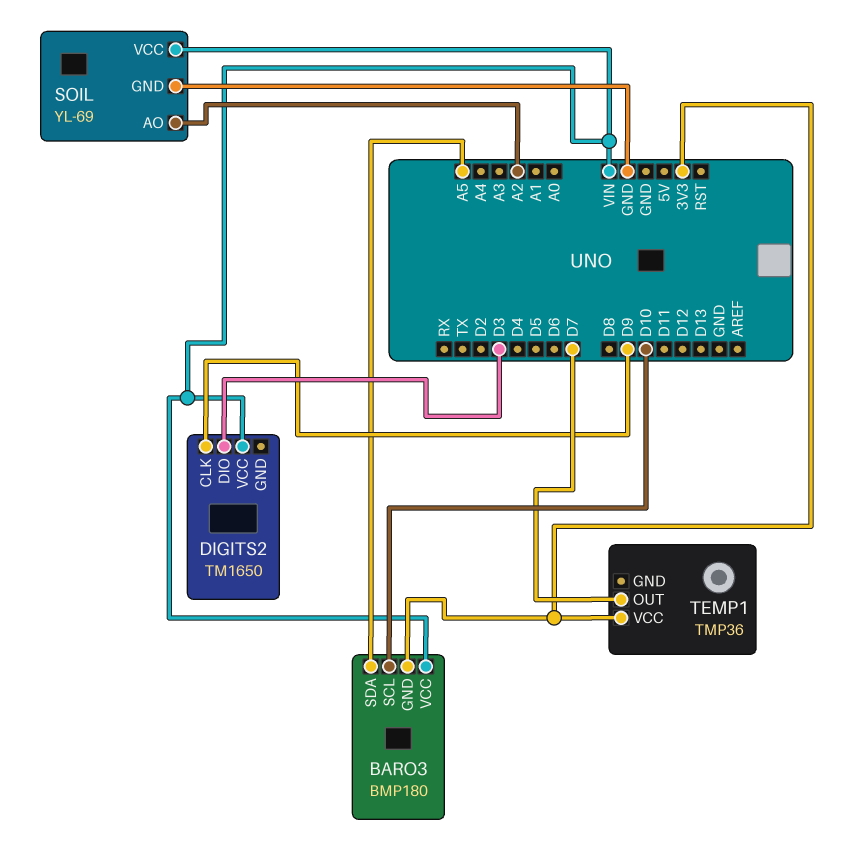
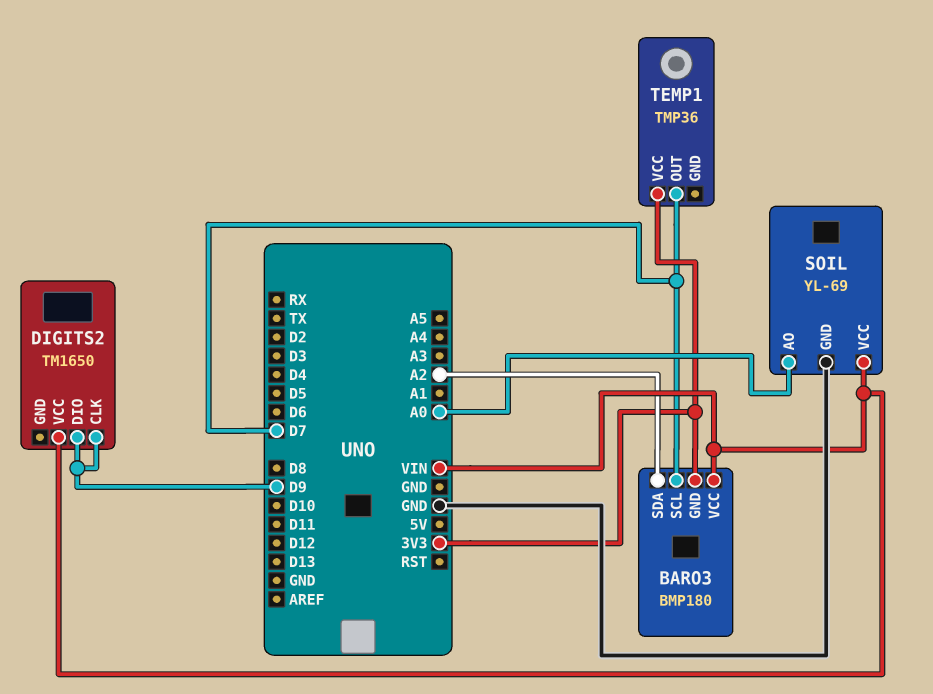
BARO3 pin SCL: D10 -> D7
BARO3 pin SDA: A5 -> A2
DIGITS2 pin DIO: D3 -> D9
SOIL pin AO: A2 -> A0

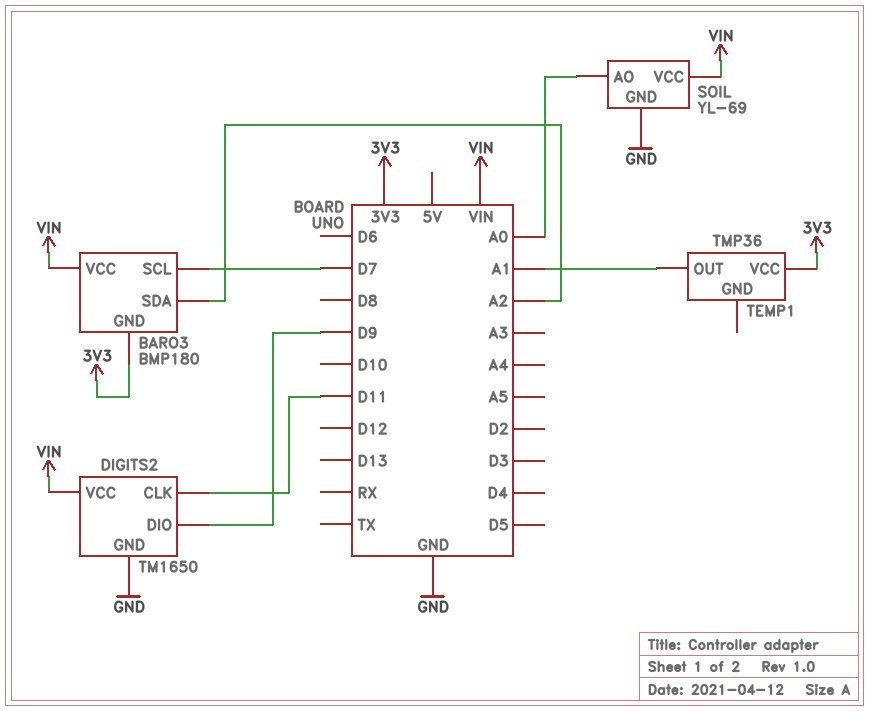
DIGITS2 pin CLK: D9 -> D11
DIGITS2 pin GND: none -> GND
TEMP1 pin OUT: D7 -> A1

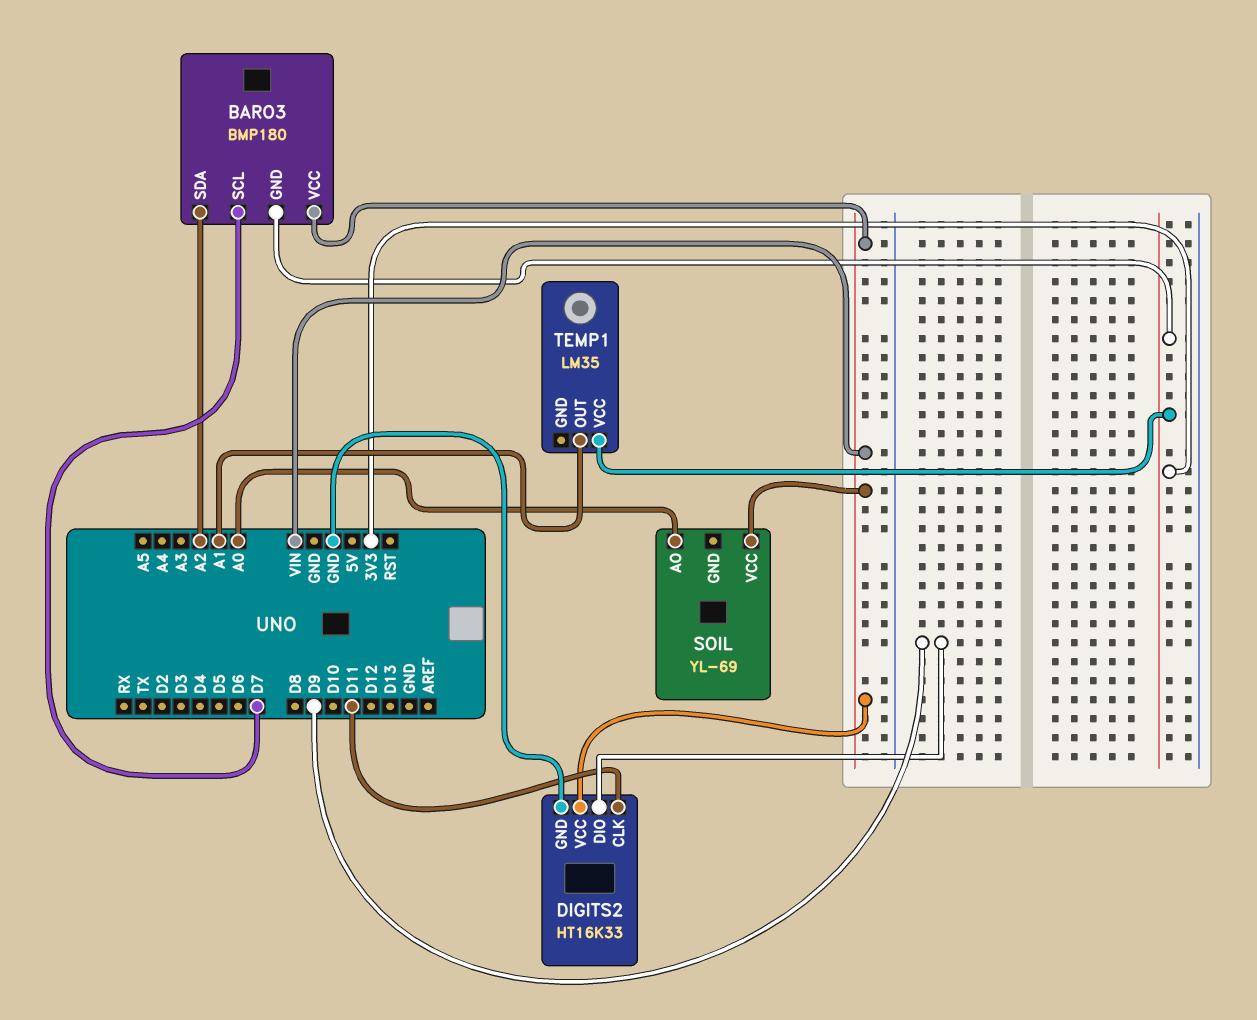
DIGITS2: TM1650 -> HT16K33
SOIL pin GND: GND -> none
TEMP1: TMP36 -> LM35

